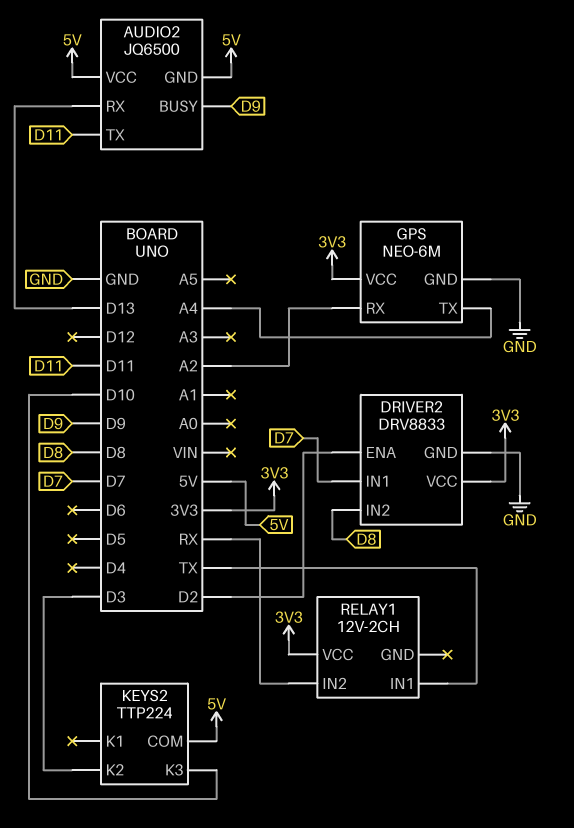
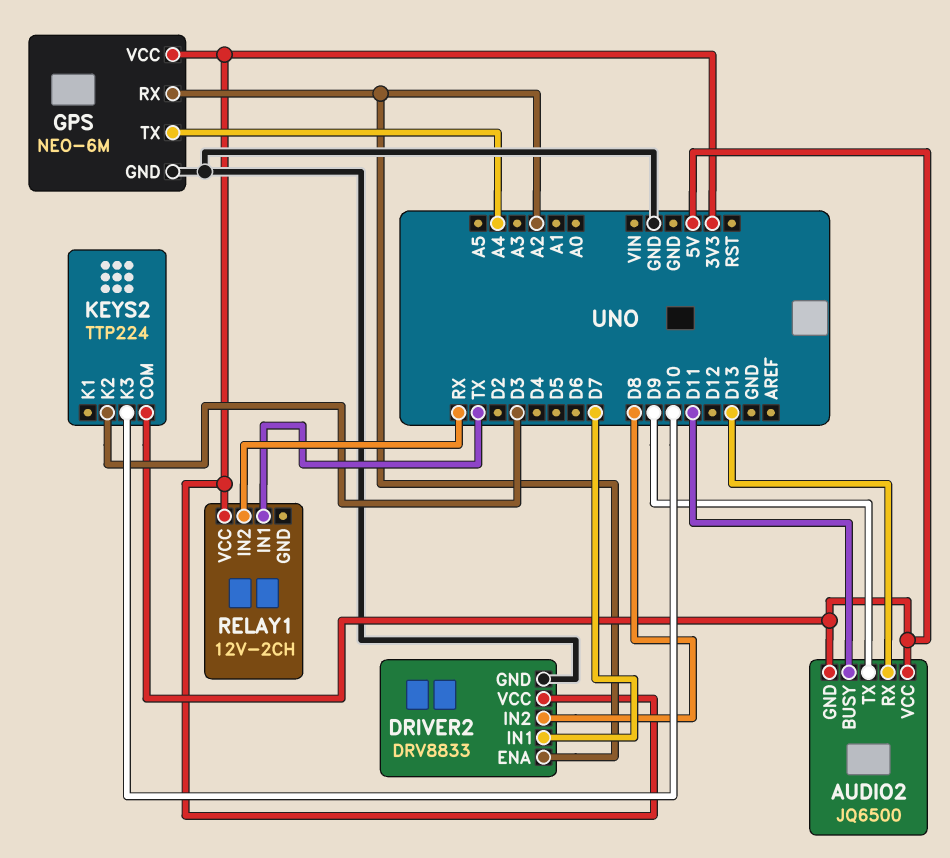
AUDIO2 pin BUSY: D9 -> D11
AUDIO2 pin TX: D11 -> D9
DRIVER2 pin ENA: D2 -> A2

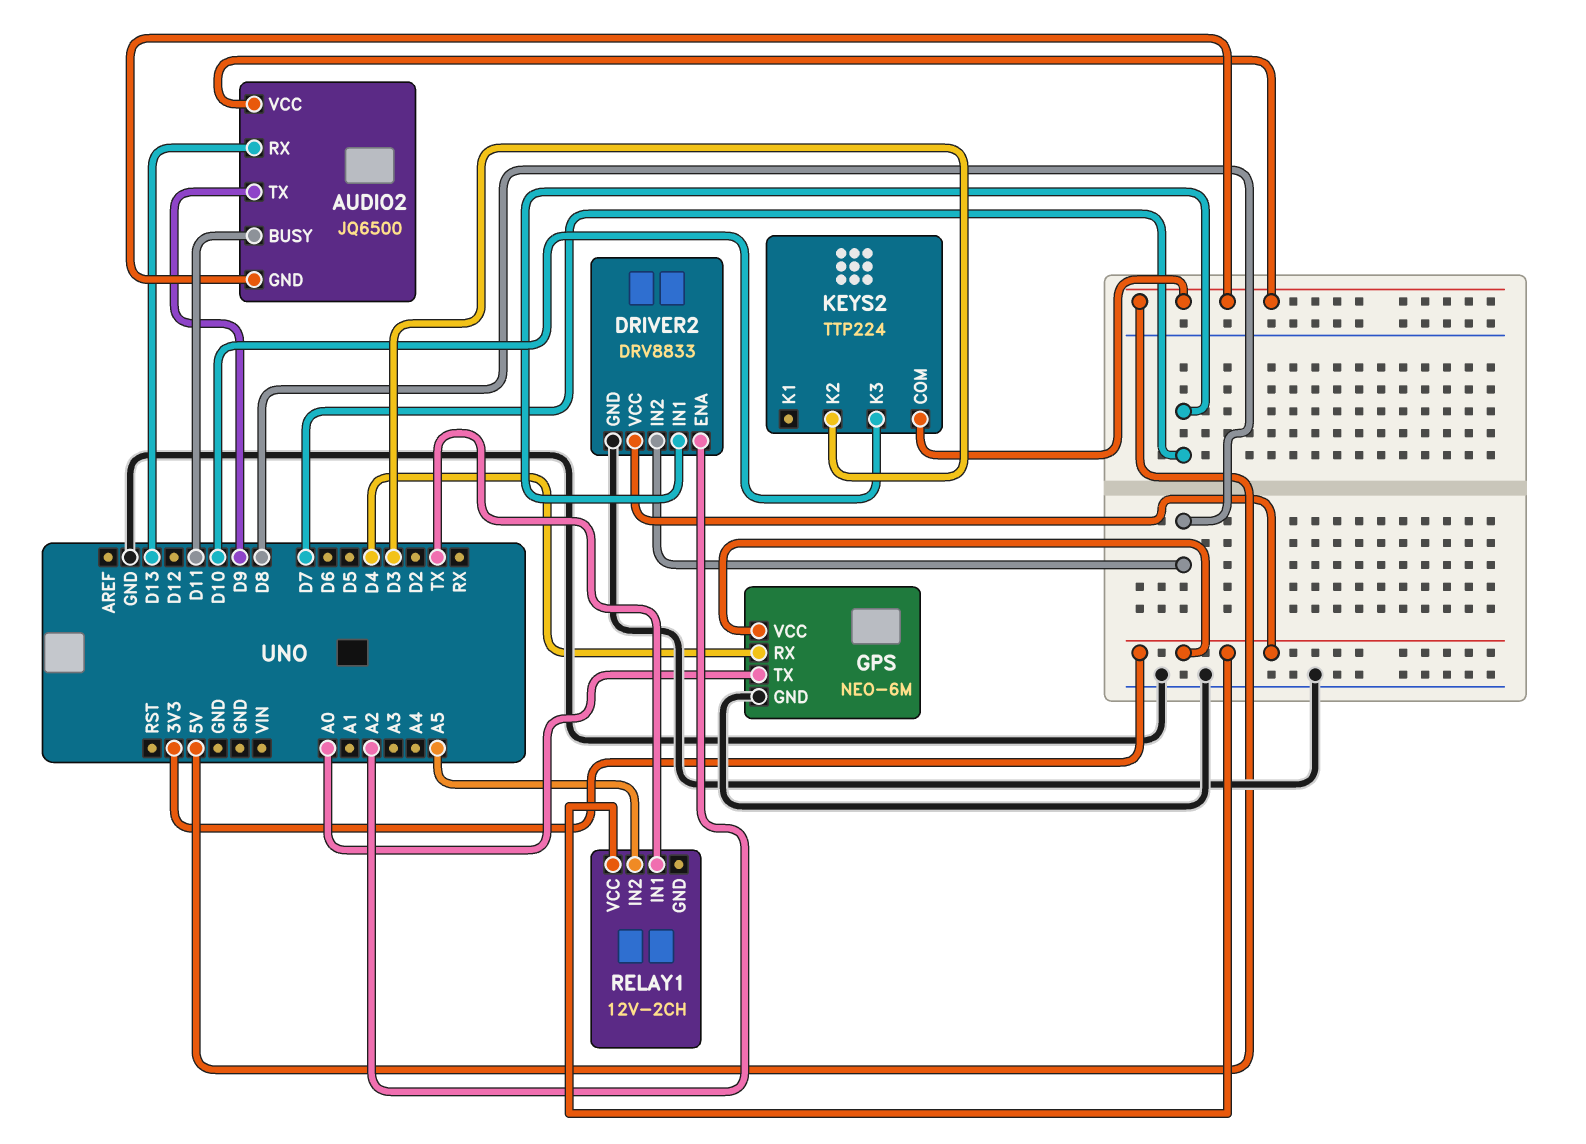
GPS pin RX: A2 -> D4
GPS pin TX: A4 -> A0
RELAY1 pin IN2: RX -> A5

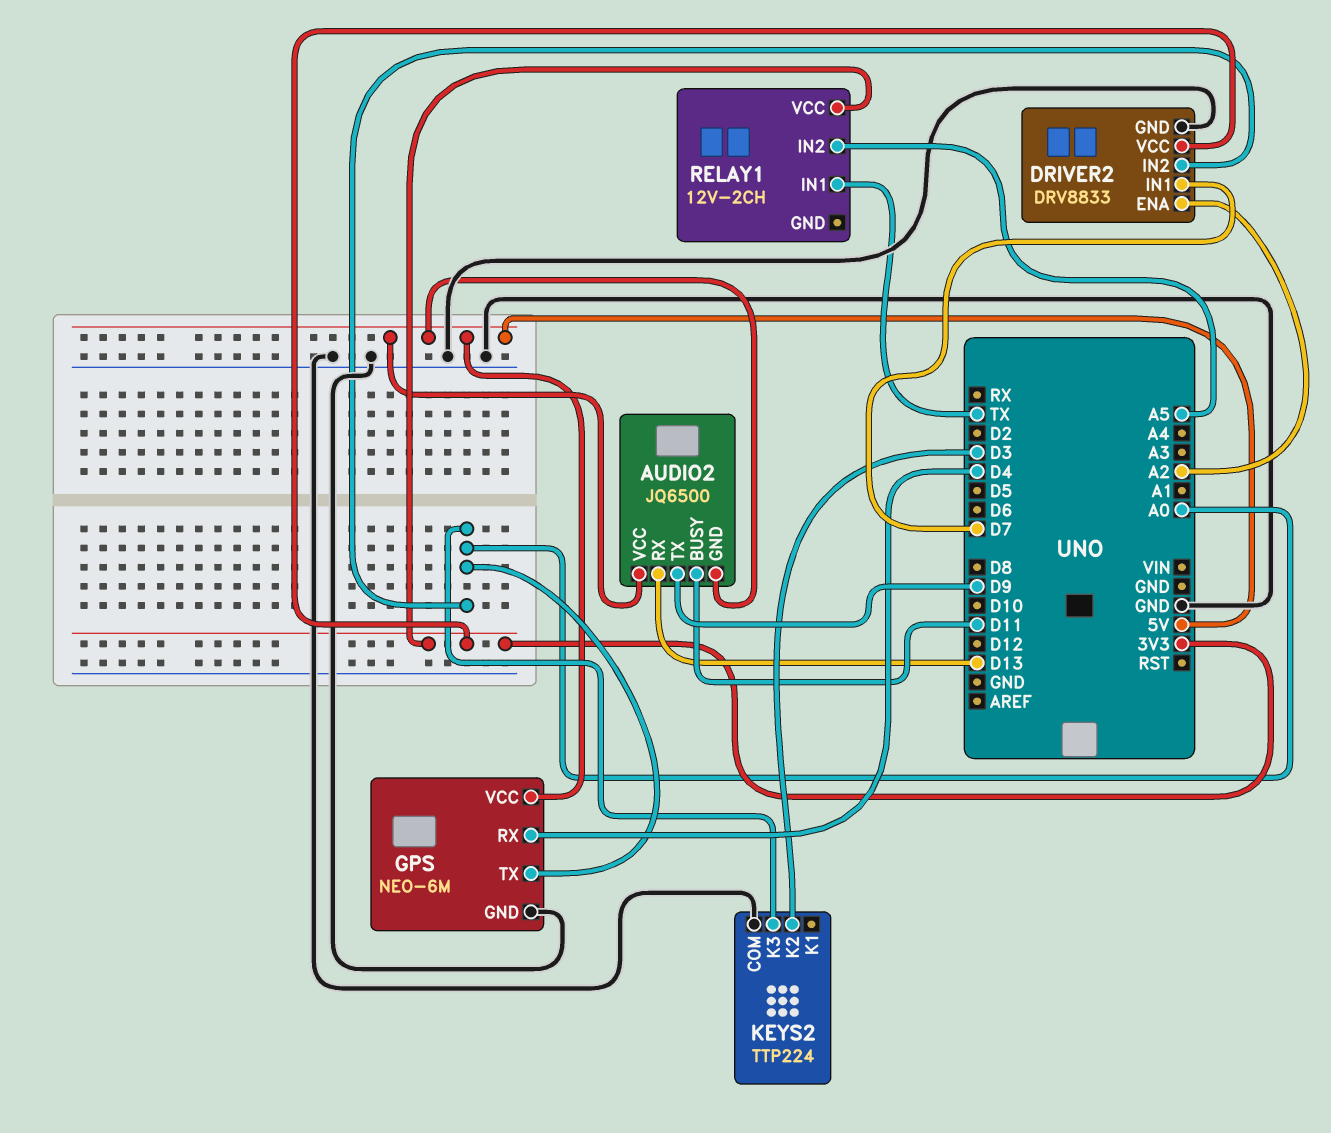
DRIVER2 pin IN2: D8 -> A0
GPS pin VCC: 3V3 -> 5V
KEYS2 pin COM: 5V -> GND
KEYS2 pin K3: D10 -> A0

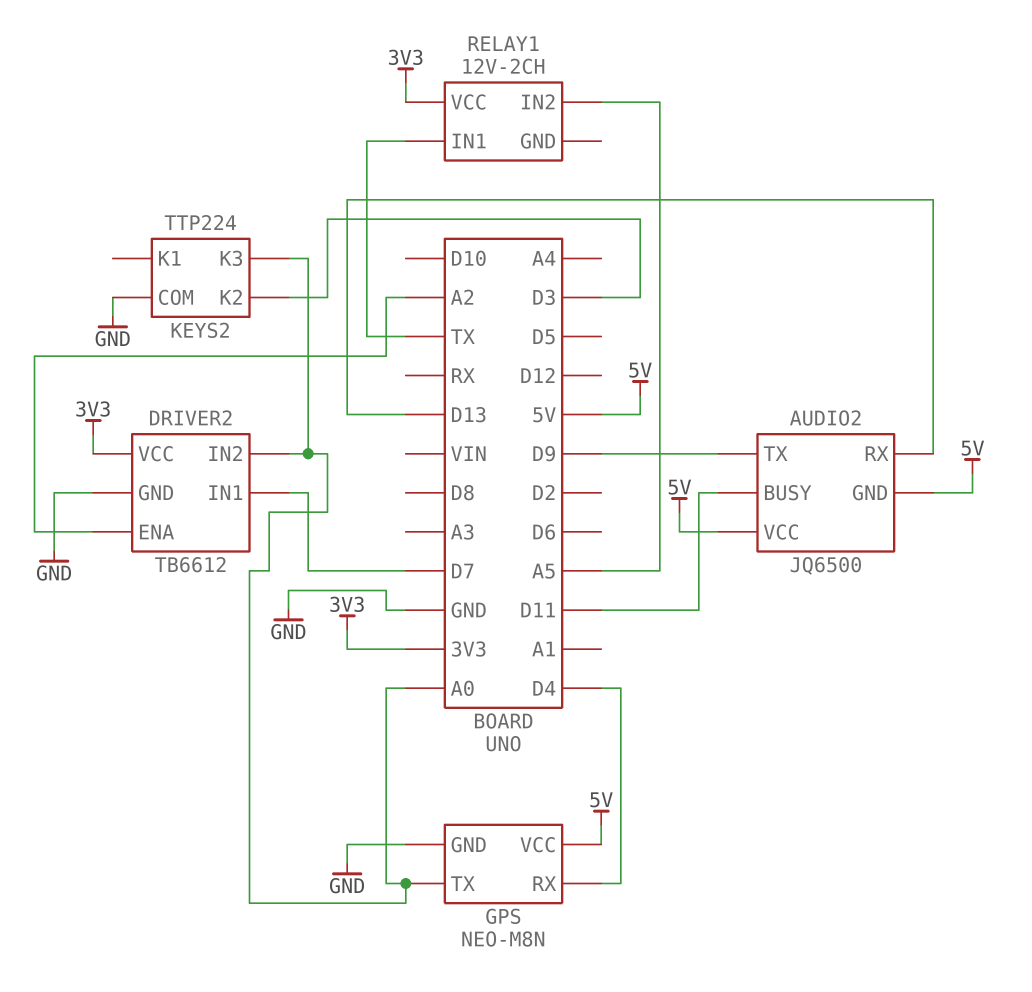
DRIVER2: DRV8833 -> TB6612
GPS: NEO-6M -> NEO-M8N

